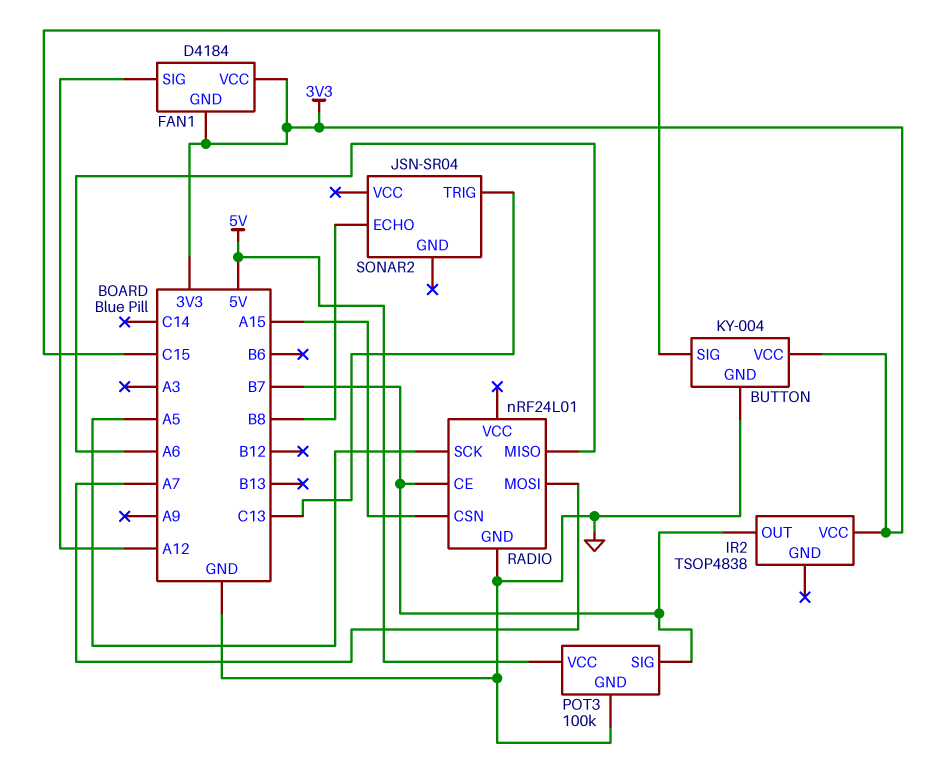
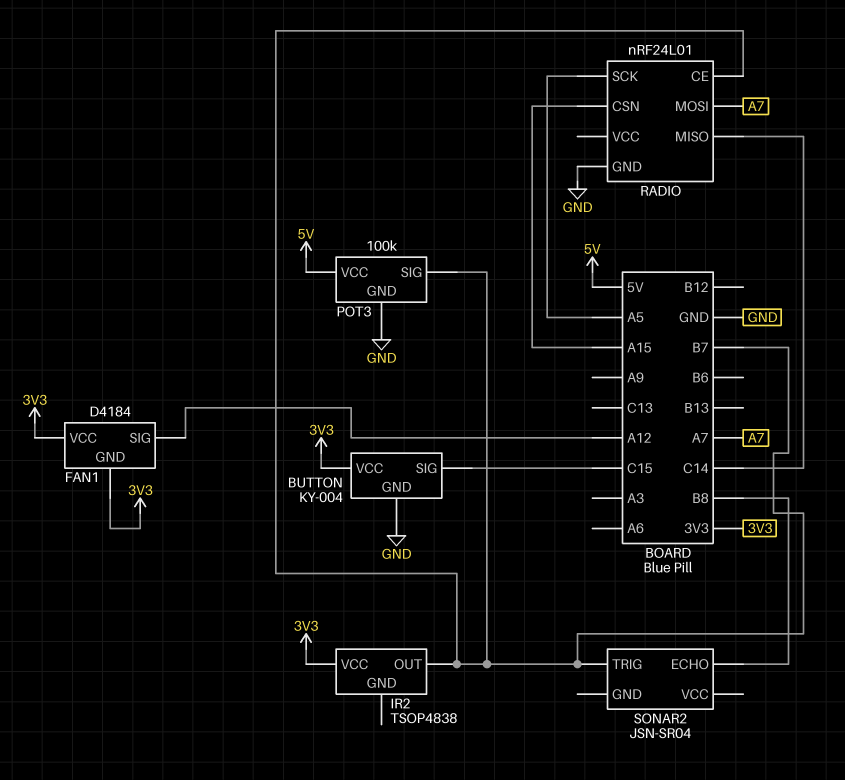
RADIO pin MISO: A6 -> C14
SONAR2 pin TRIG: C13 -> B7

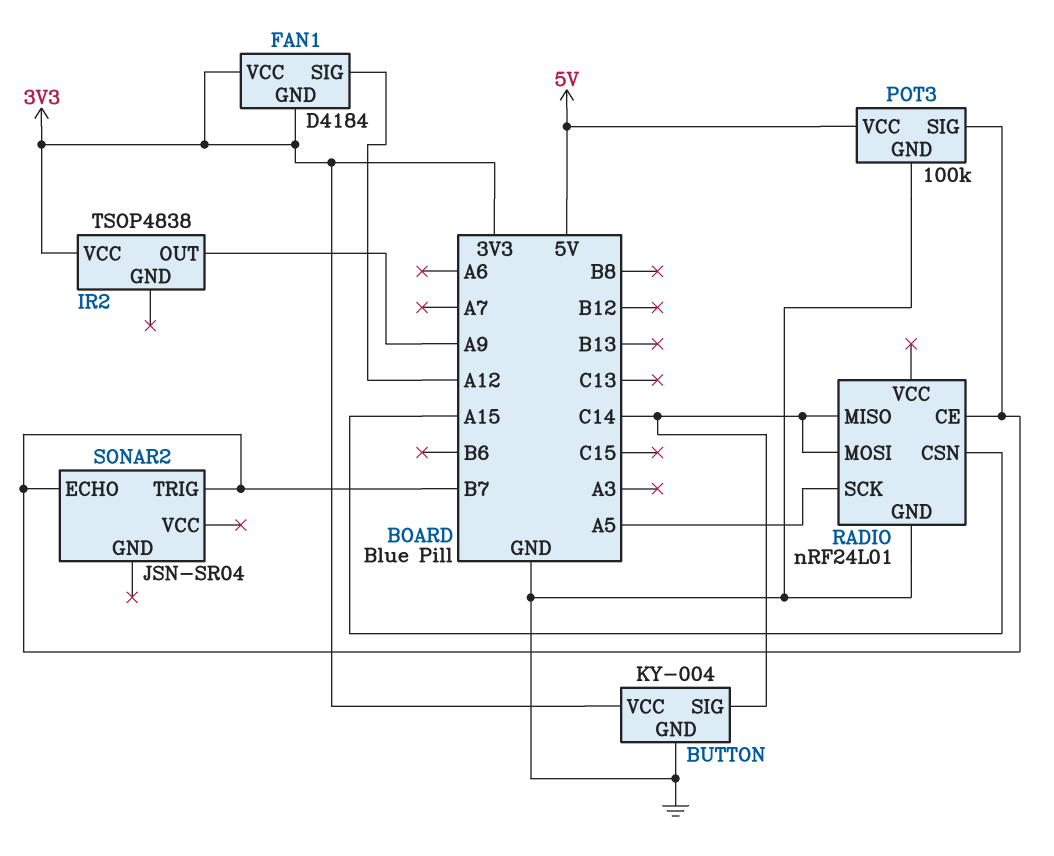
BUTTON pin SIG: C15 -> C14
IR2 pin OUT: B7 -> A9
RADIO pin MOSI: A7 -> C14
SONAR2 pin ECHO: B8 -> B7

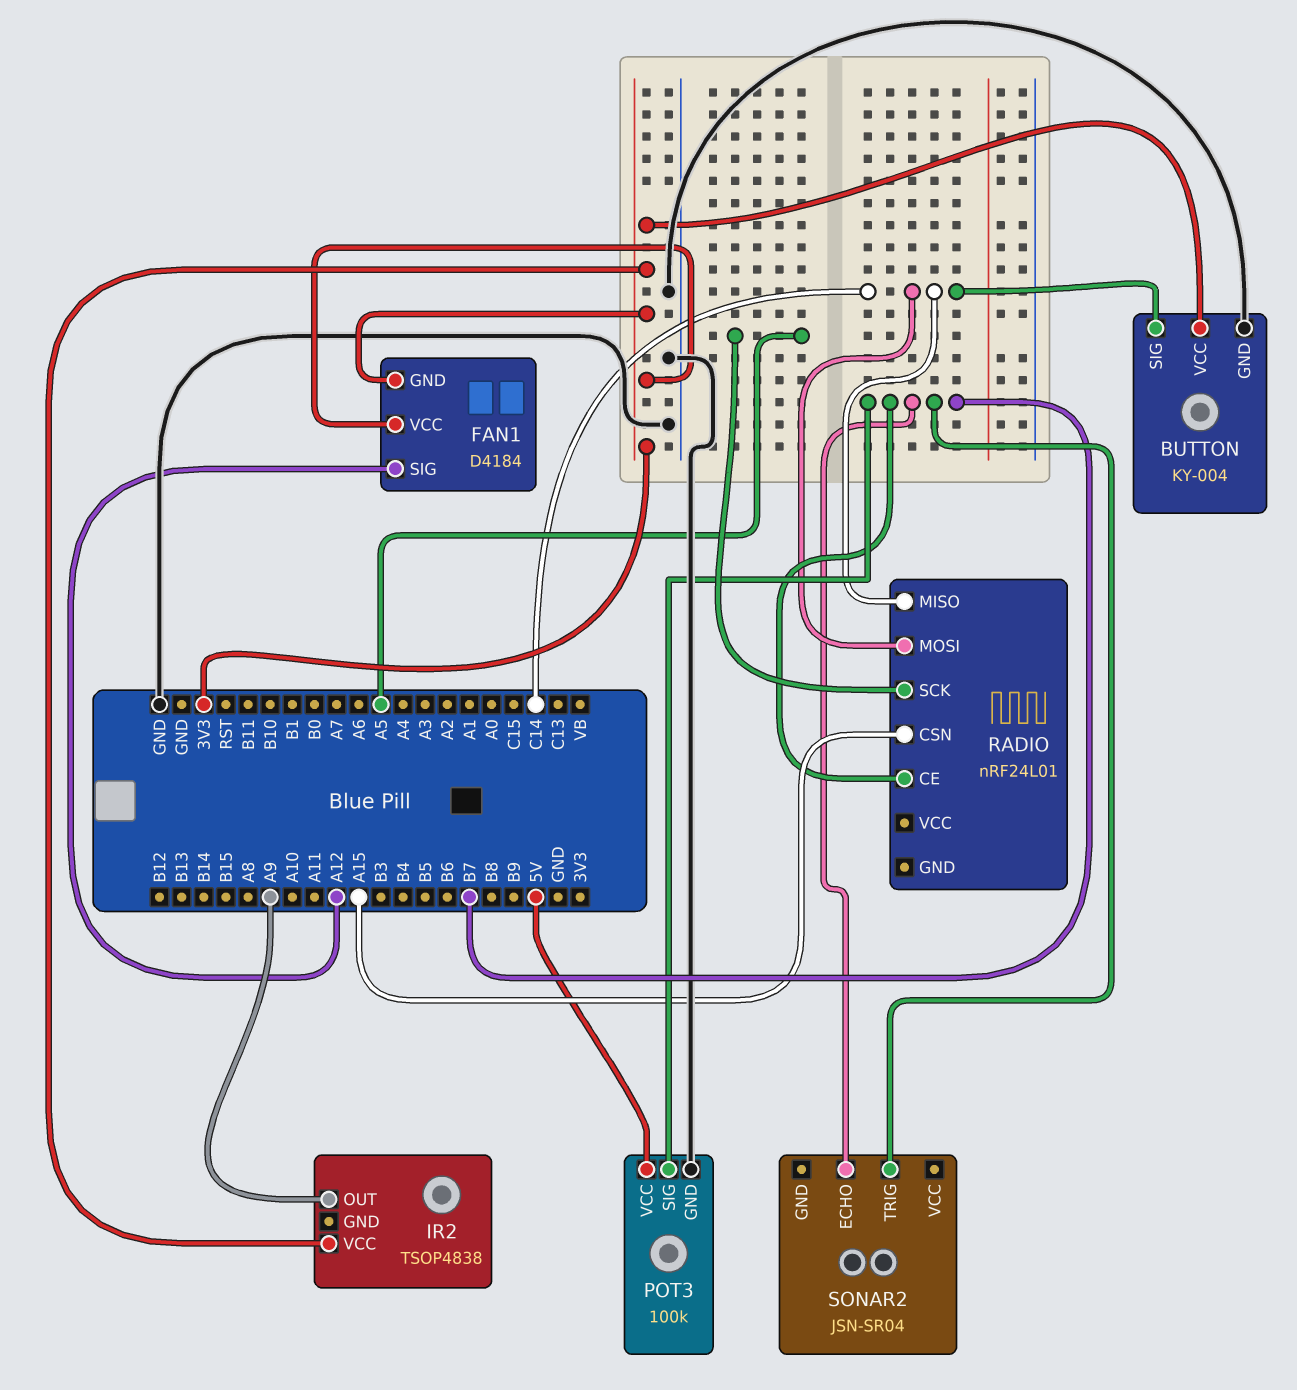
RADIO pin GND: GND -> none

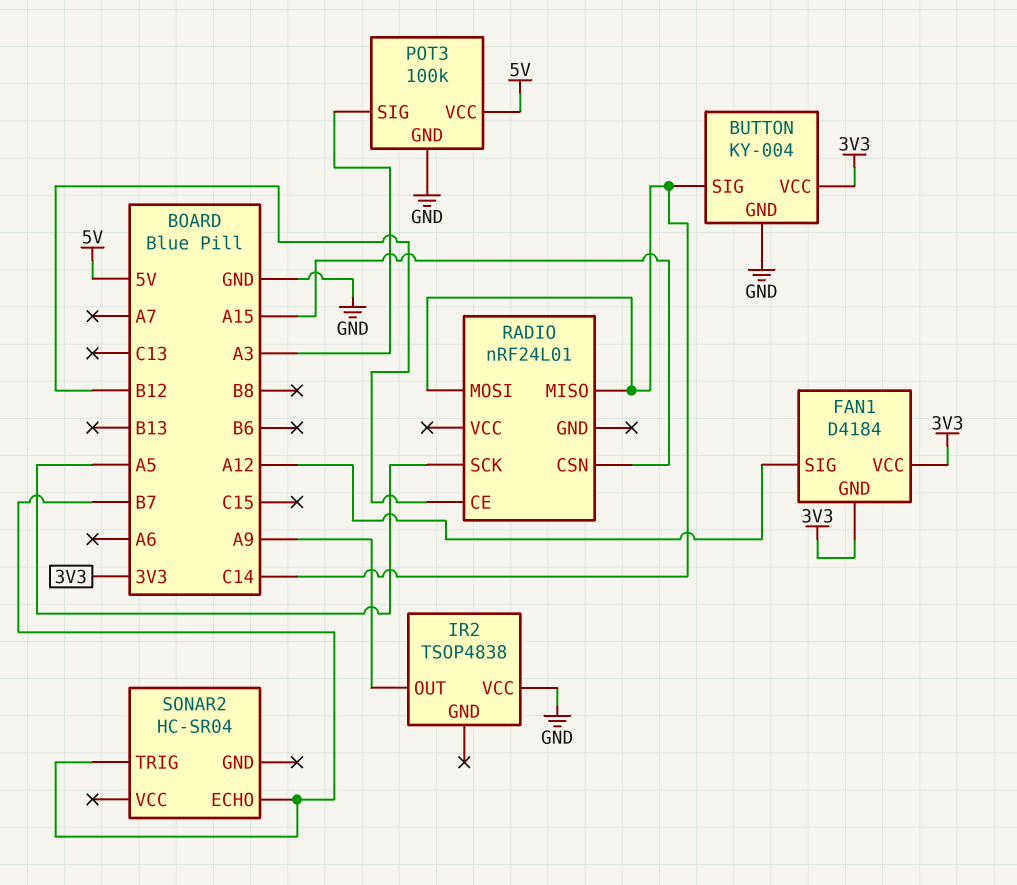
IR2 pin VCC: 3V3 -> GND
POT3 pin SIG: B7 -> A3
RADIO pin CE: B7 -> B12
SONAR2: JSN-SR04 -> HC-SR04

